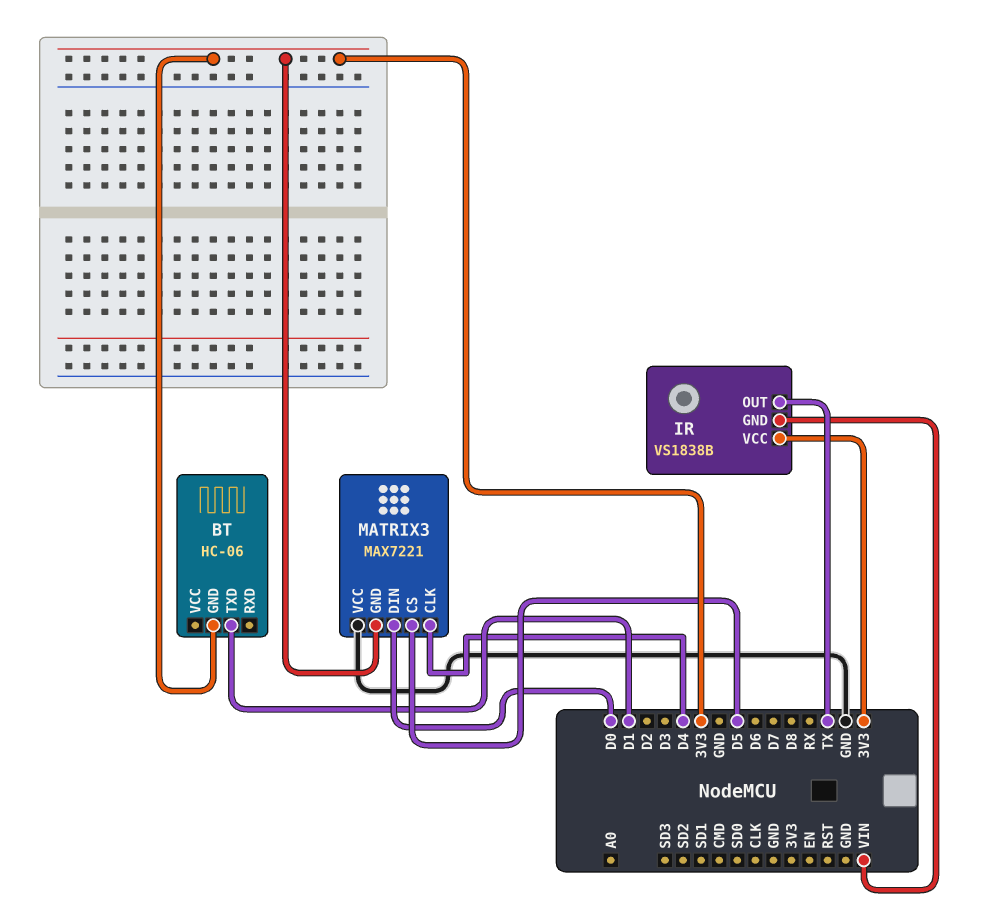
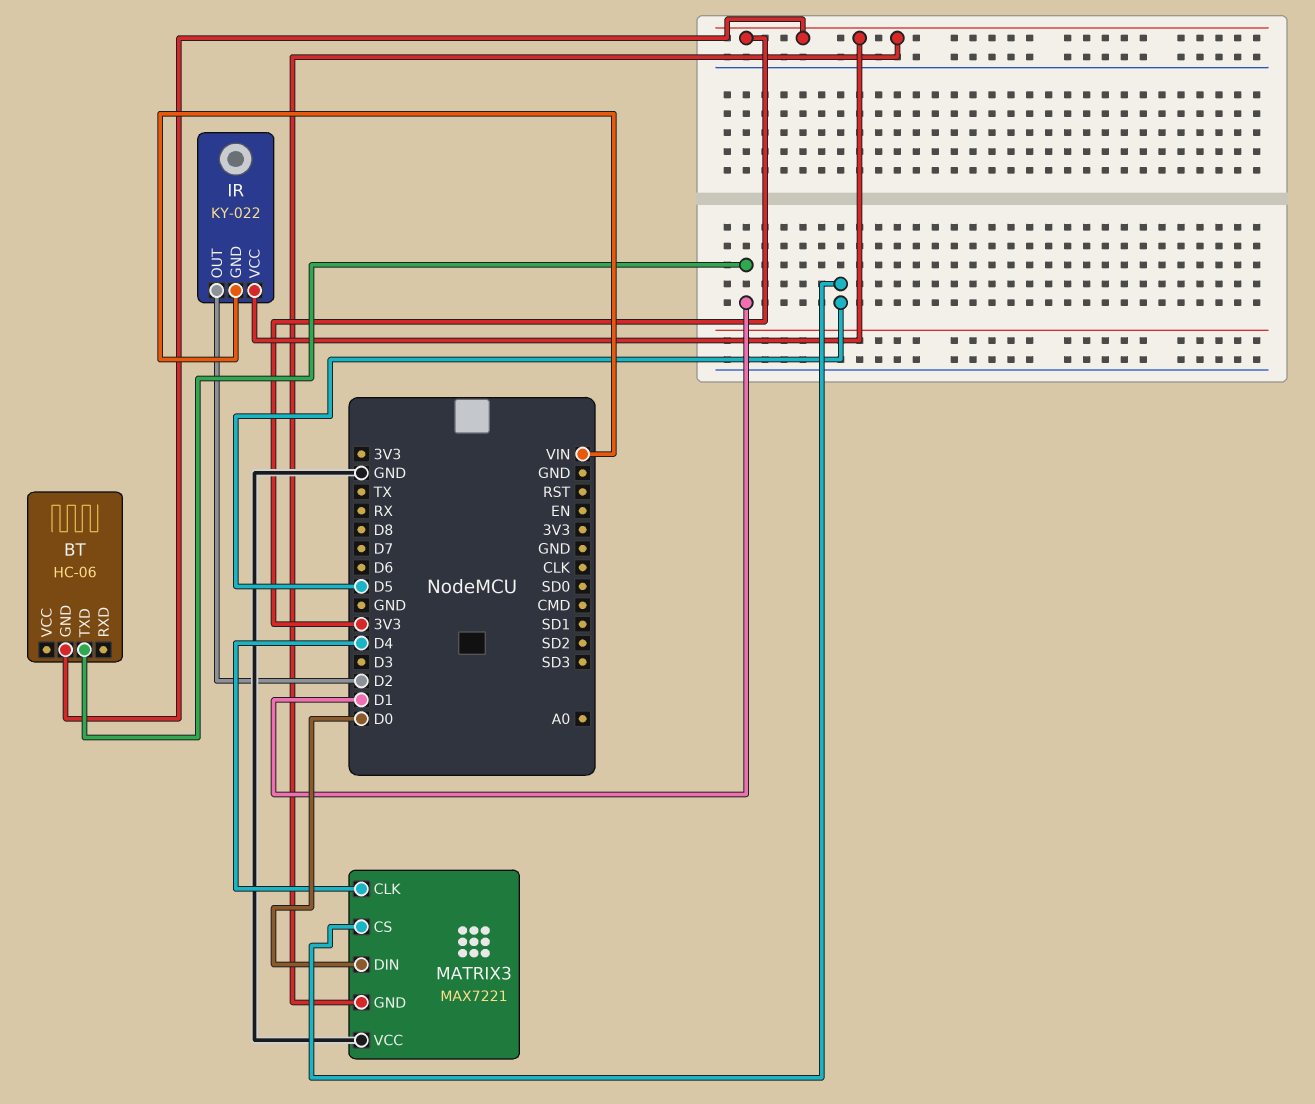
IR: VS1838B -> KY-022
IR pin OUT: TX -> D2

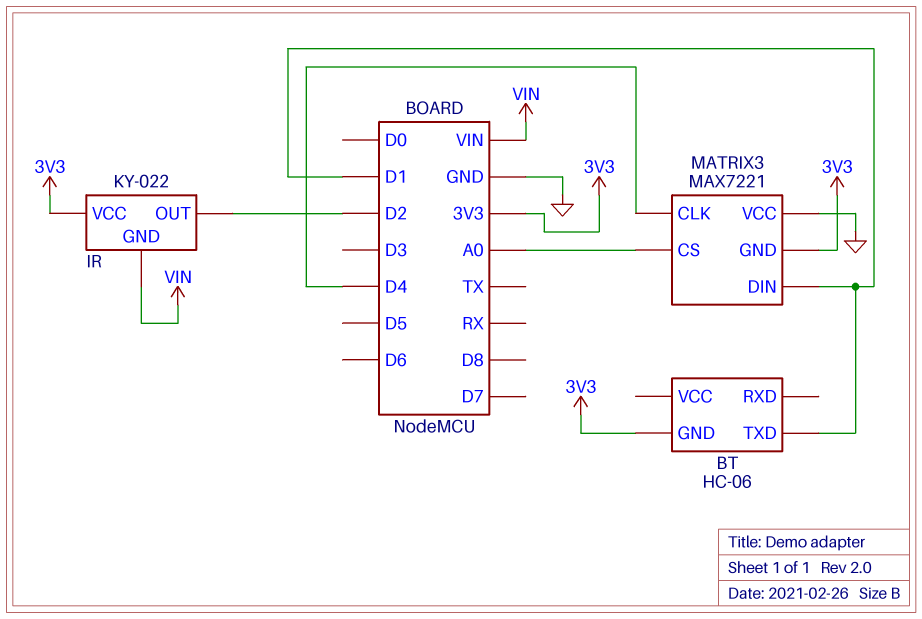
MATRIX3 pin CS: D5 -> A0
MATRIX3 pin DIN: D0 -> D1

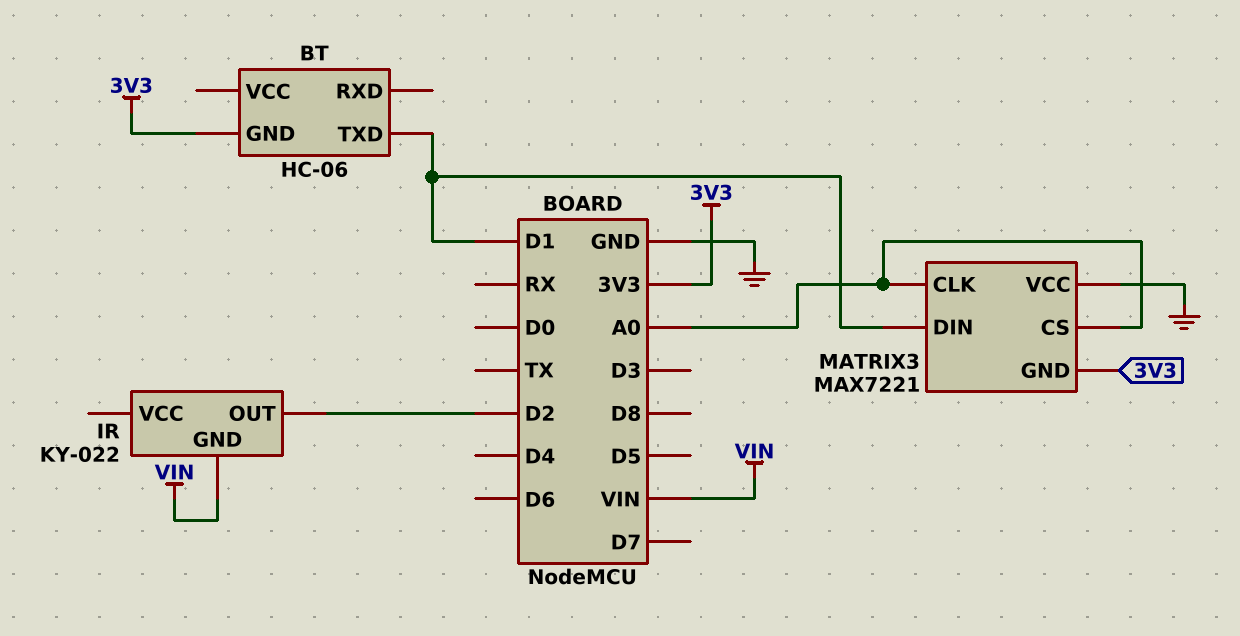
IR pin VCC: 3V3 -> none
MATRIX3 pin CLK: D4 -> A0

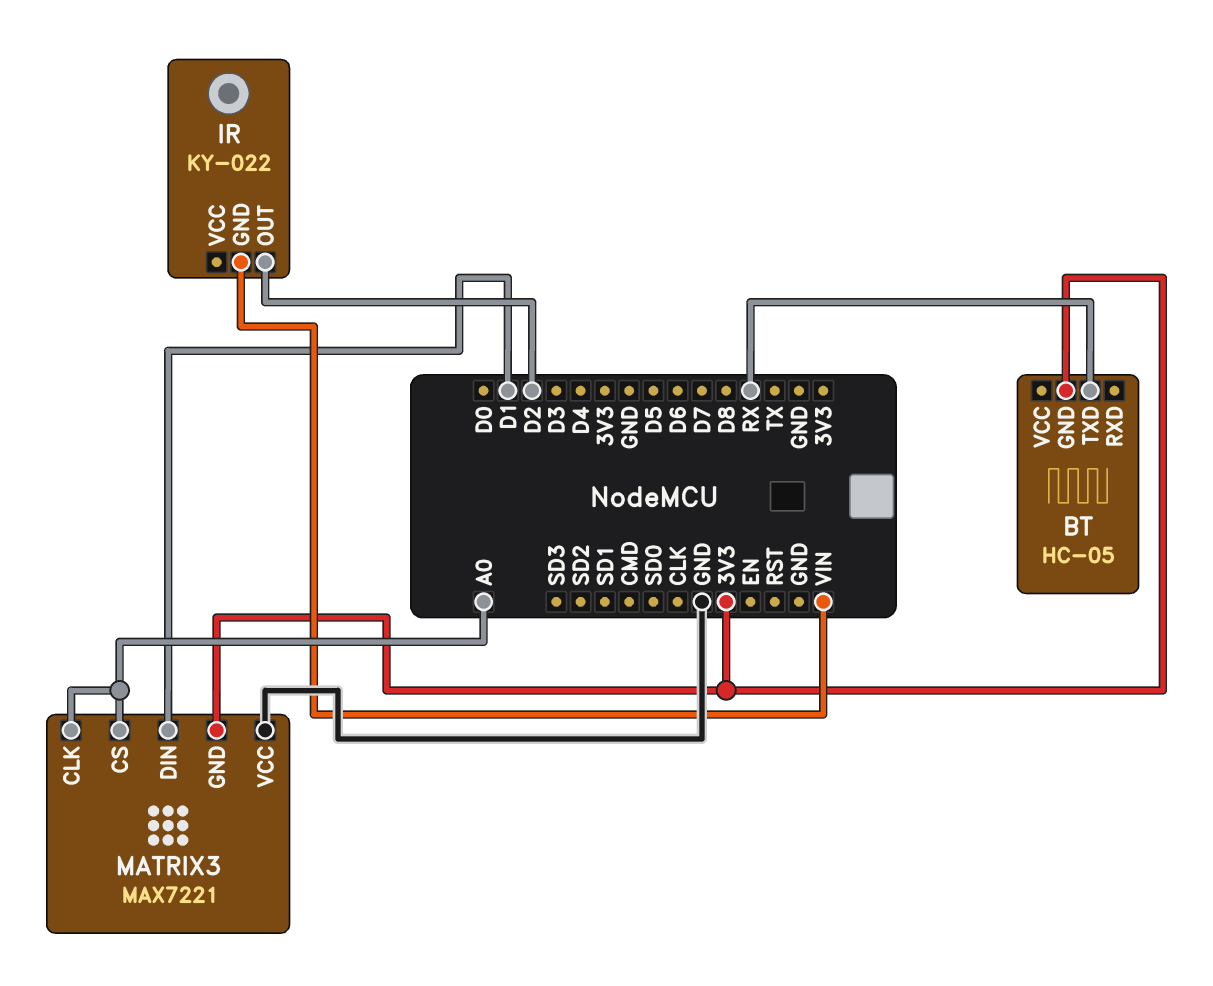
BT: HC-06 -> HC-05
BT pin TXD: D1 -> RX

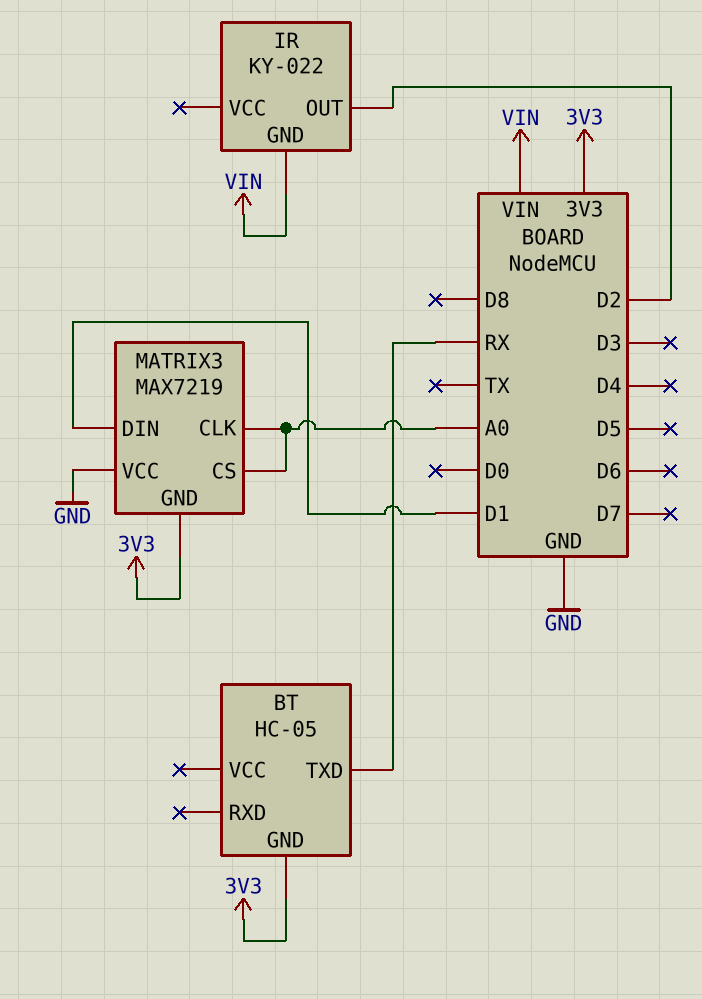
MATRIX3: MAX7221 -> MAX7219

